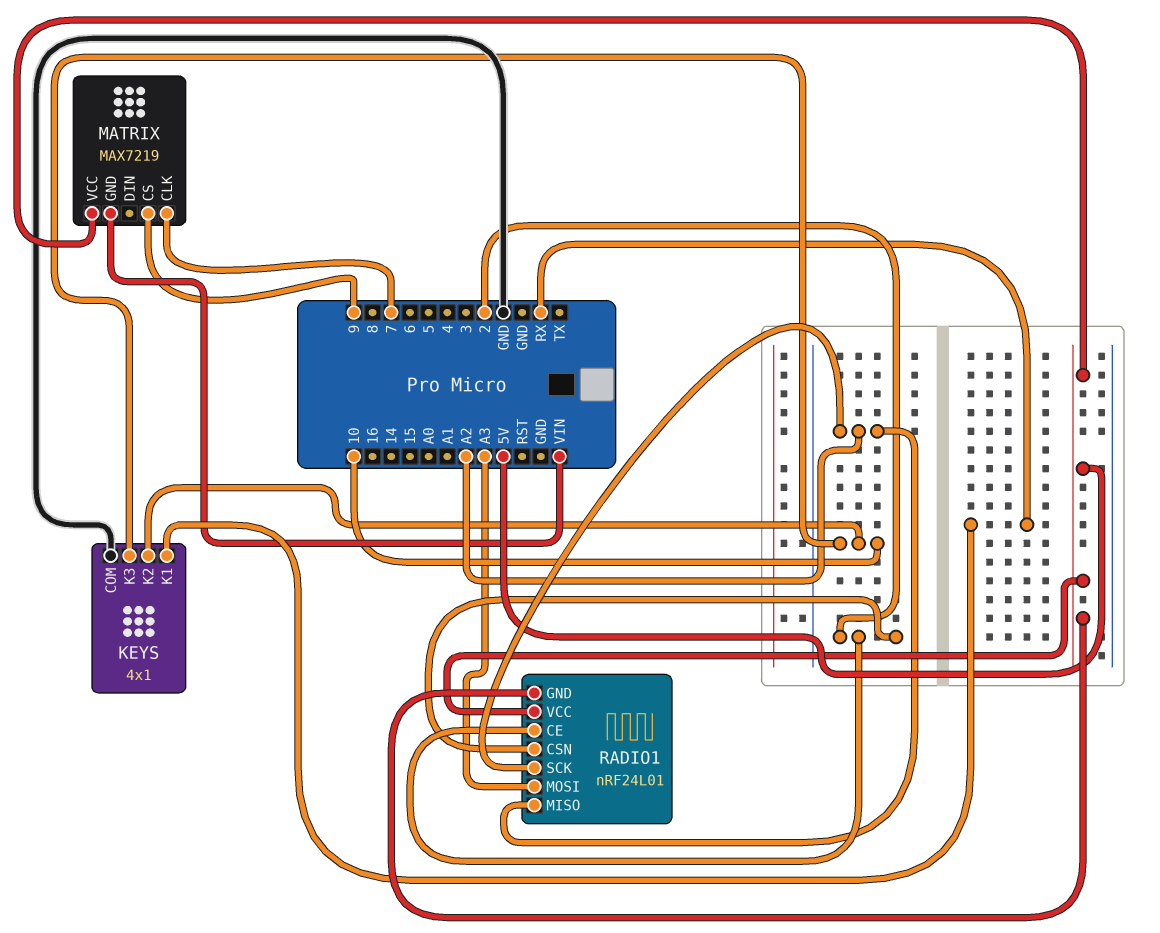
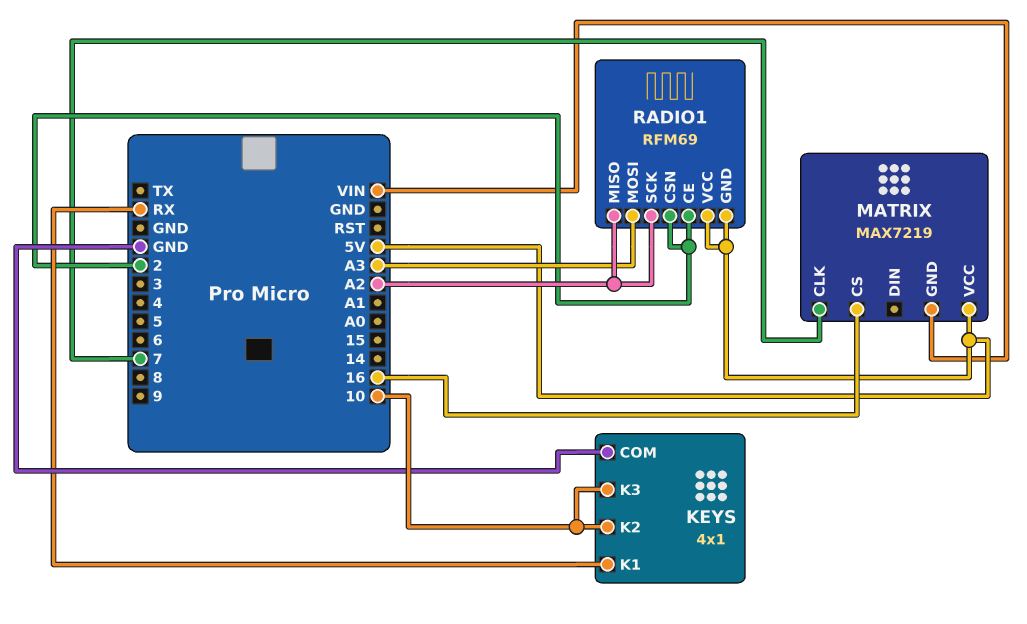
MATRIX pin CS: 9 -> 16
RADIO1: nRF24L01 -> RFM69

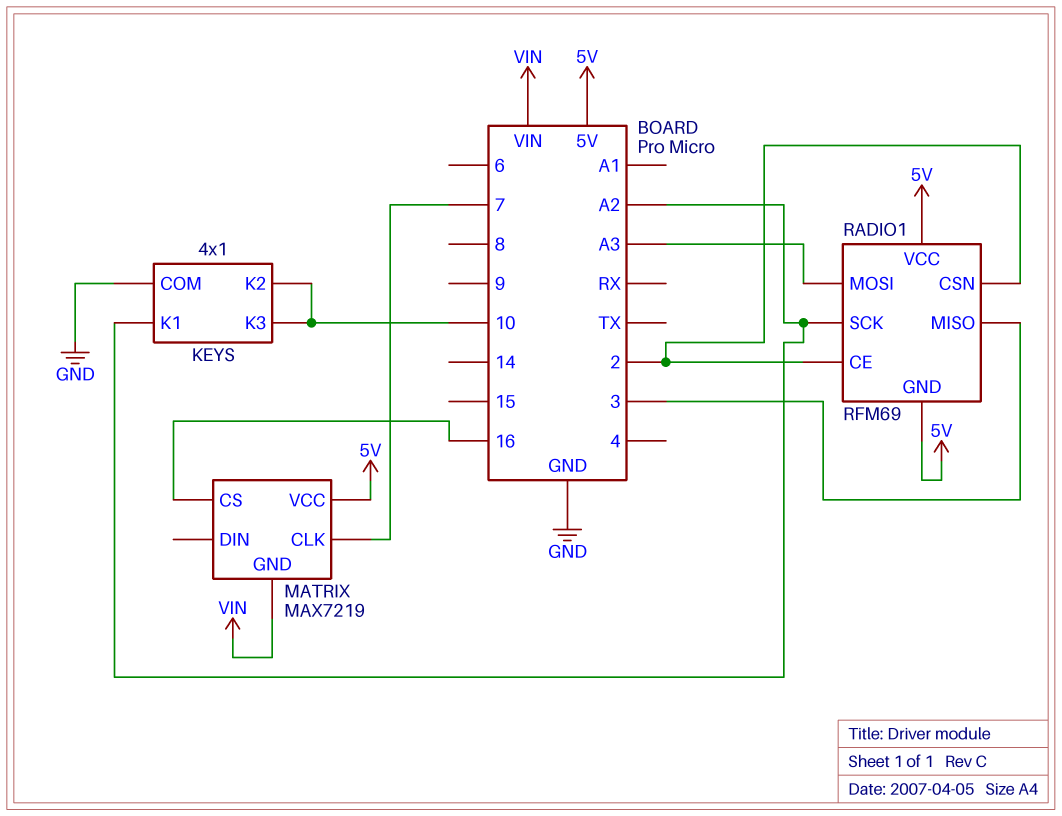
KEYS pin K1: RX -> A2
RADIO1 pin MISO: A2 -> 3

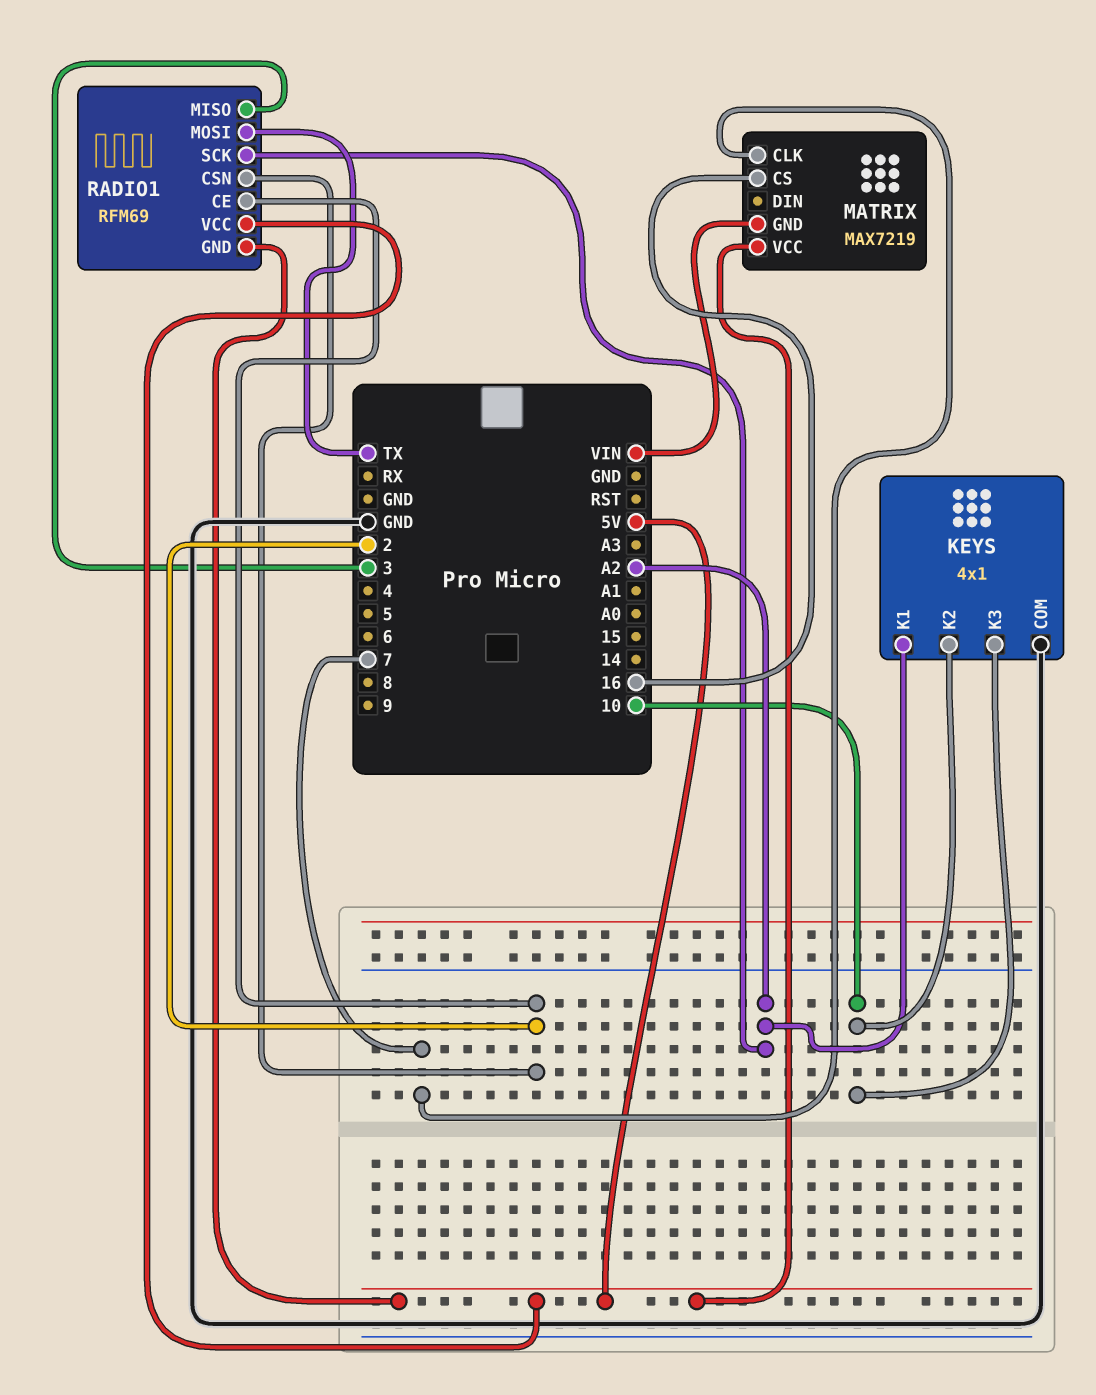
RADIO1 pin MOSI: A3 -> TX

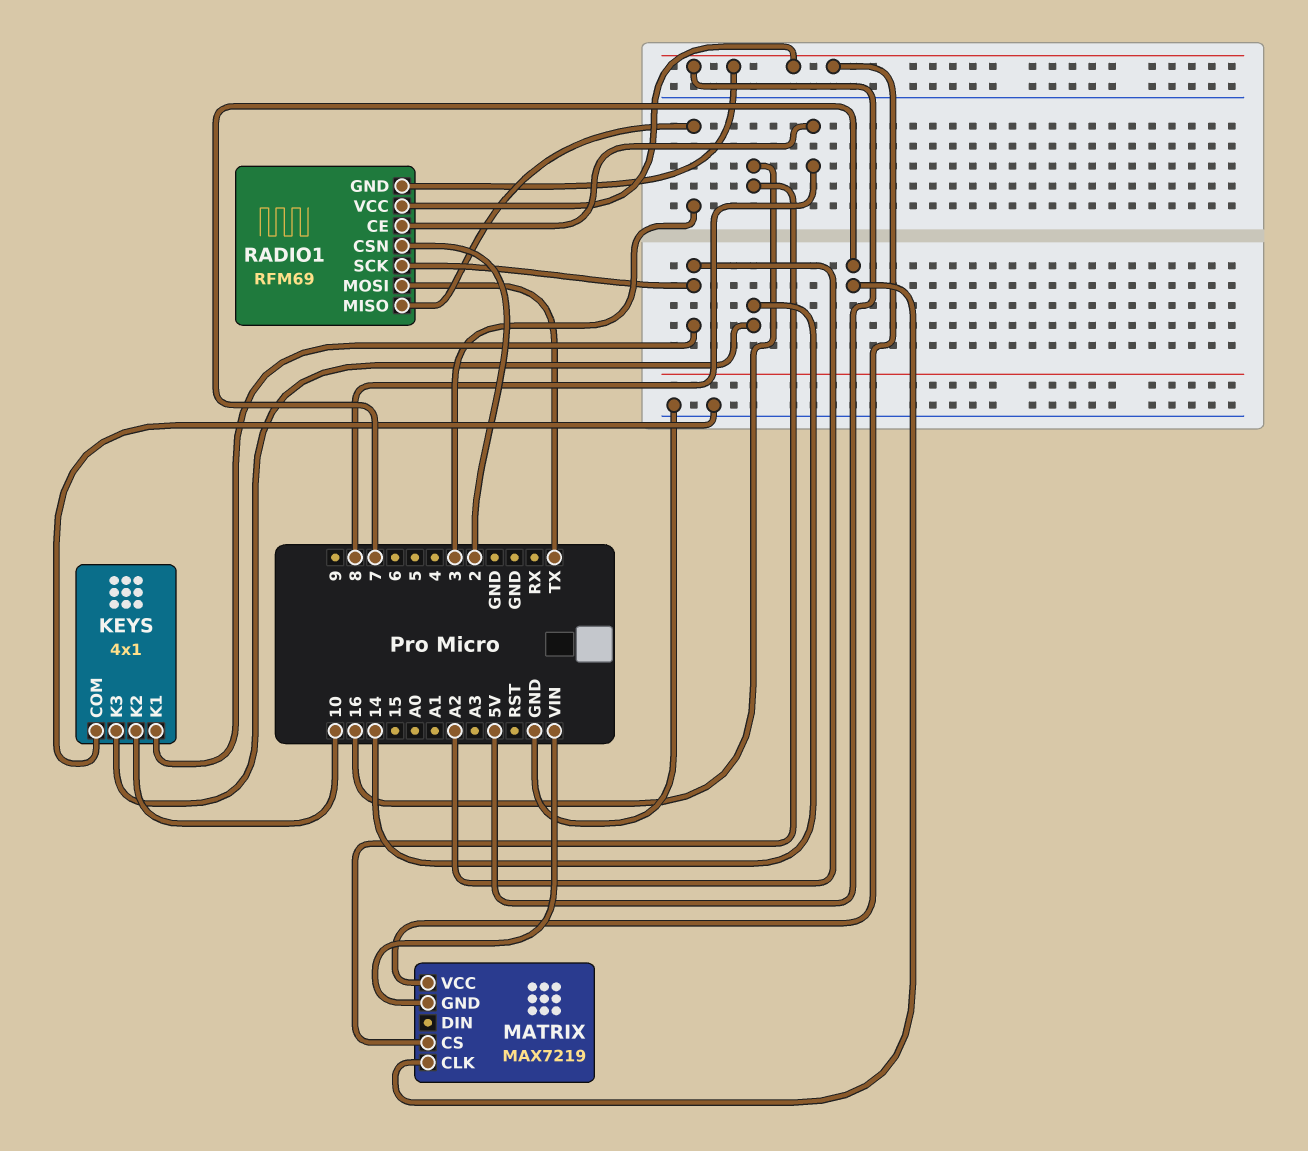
KEYS pin K3: 10 -> 14
RADIO1 pin CE: 2 -> 8

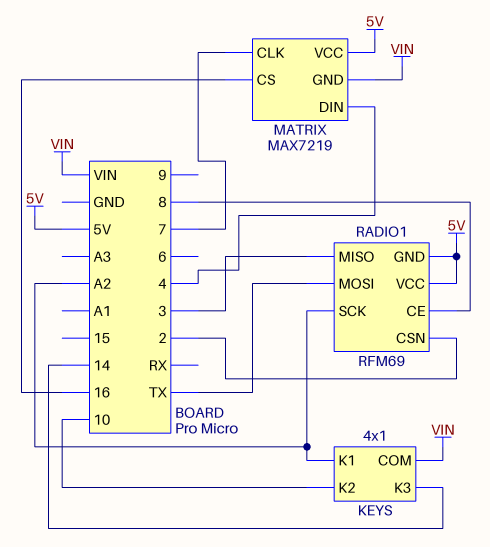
KEYS pin COM: GND -> VIN
MATRIX pin DIN: none -> 4

